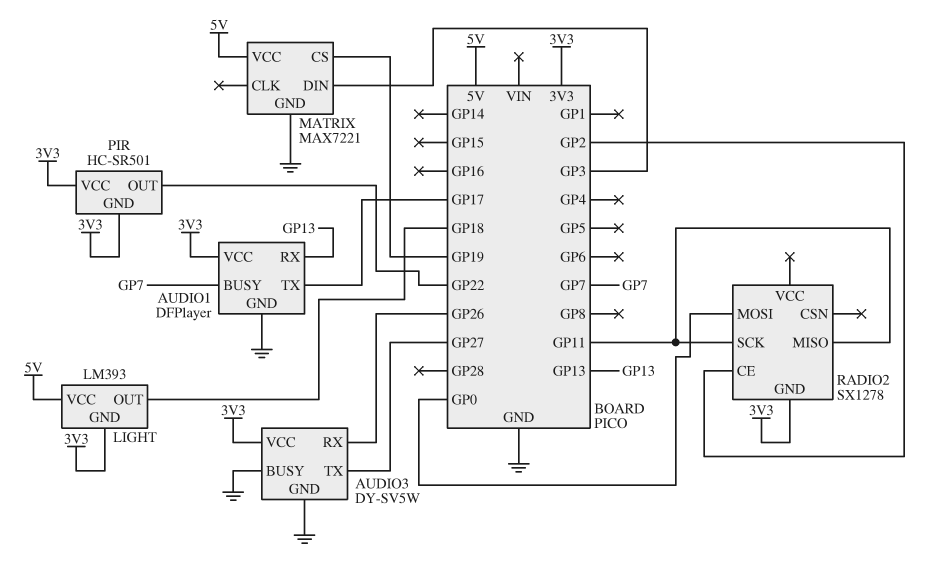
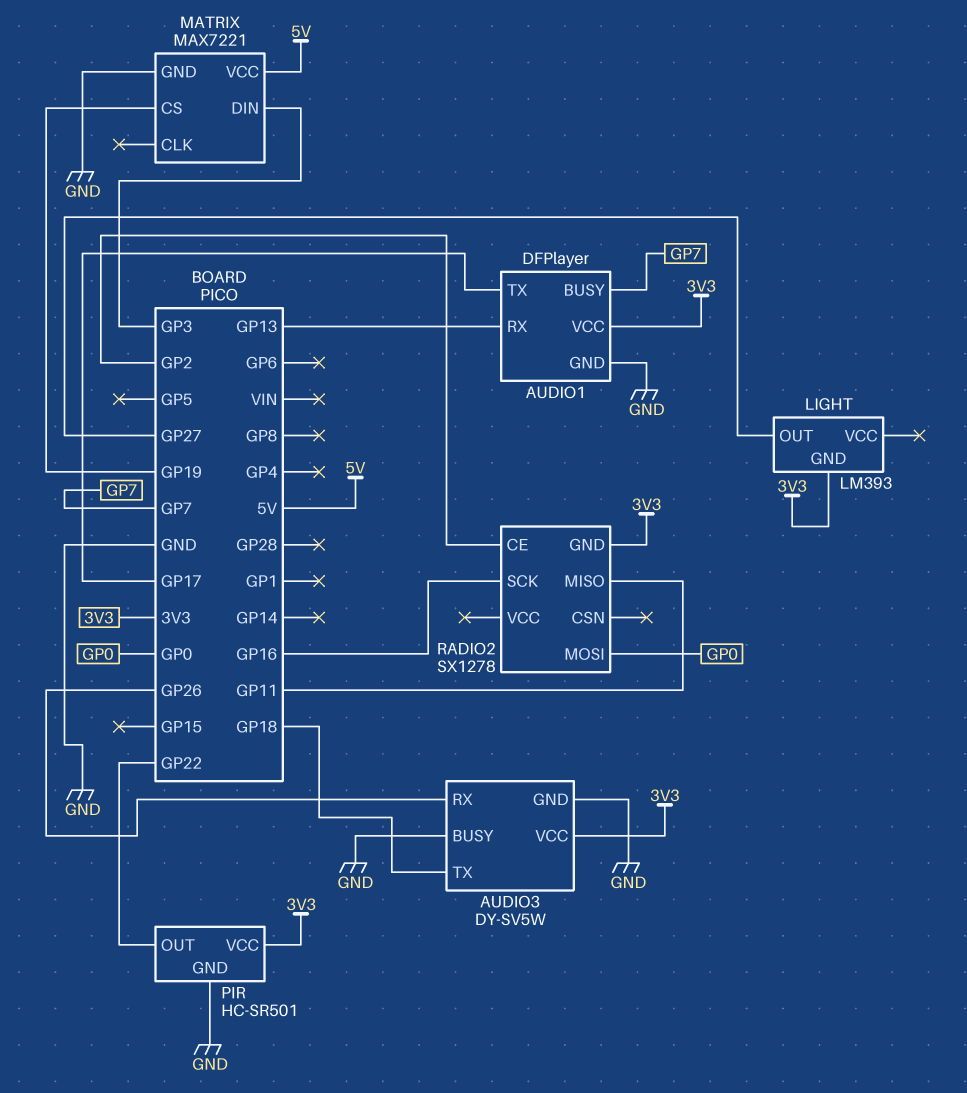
AUDIO3 pin TX: GP27 -> GP18
LIGHT pin OUT: GP18 -> GP27
LIGHT pin VCC: 5V -> none
PIR pin GND: 3V3 -> GND
RADIO2 pin SCK: GP11 -> GP16

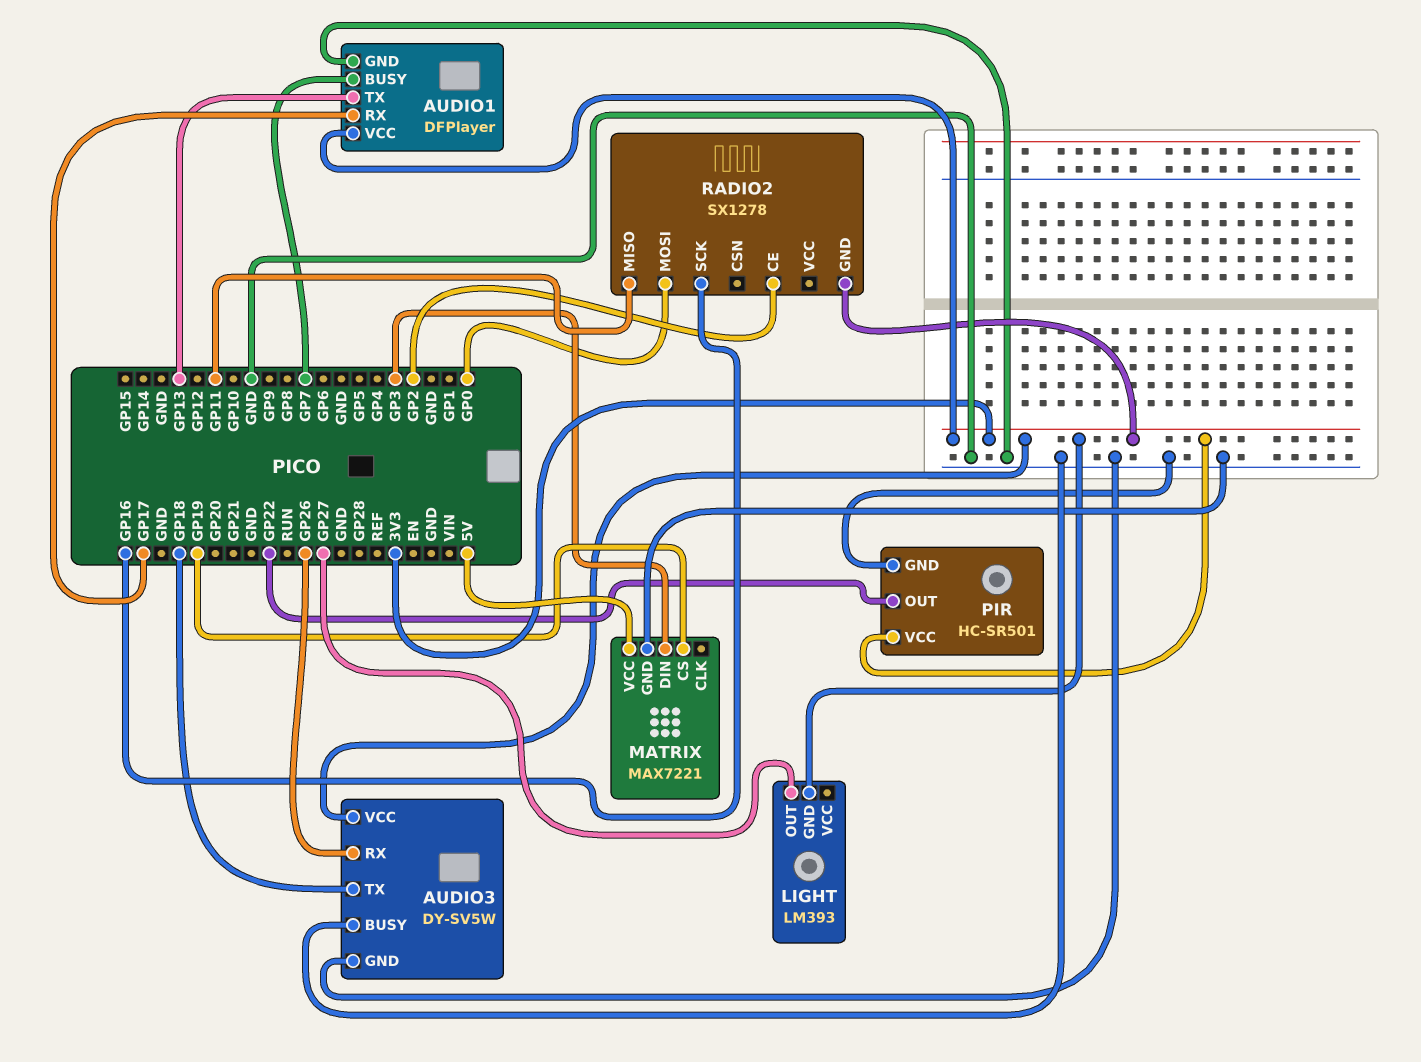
AUDIO1 pin RX: GP13 -> GP17
AUDIO1 pin TX: GP17 -> GP13

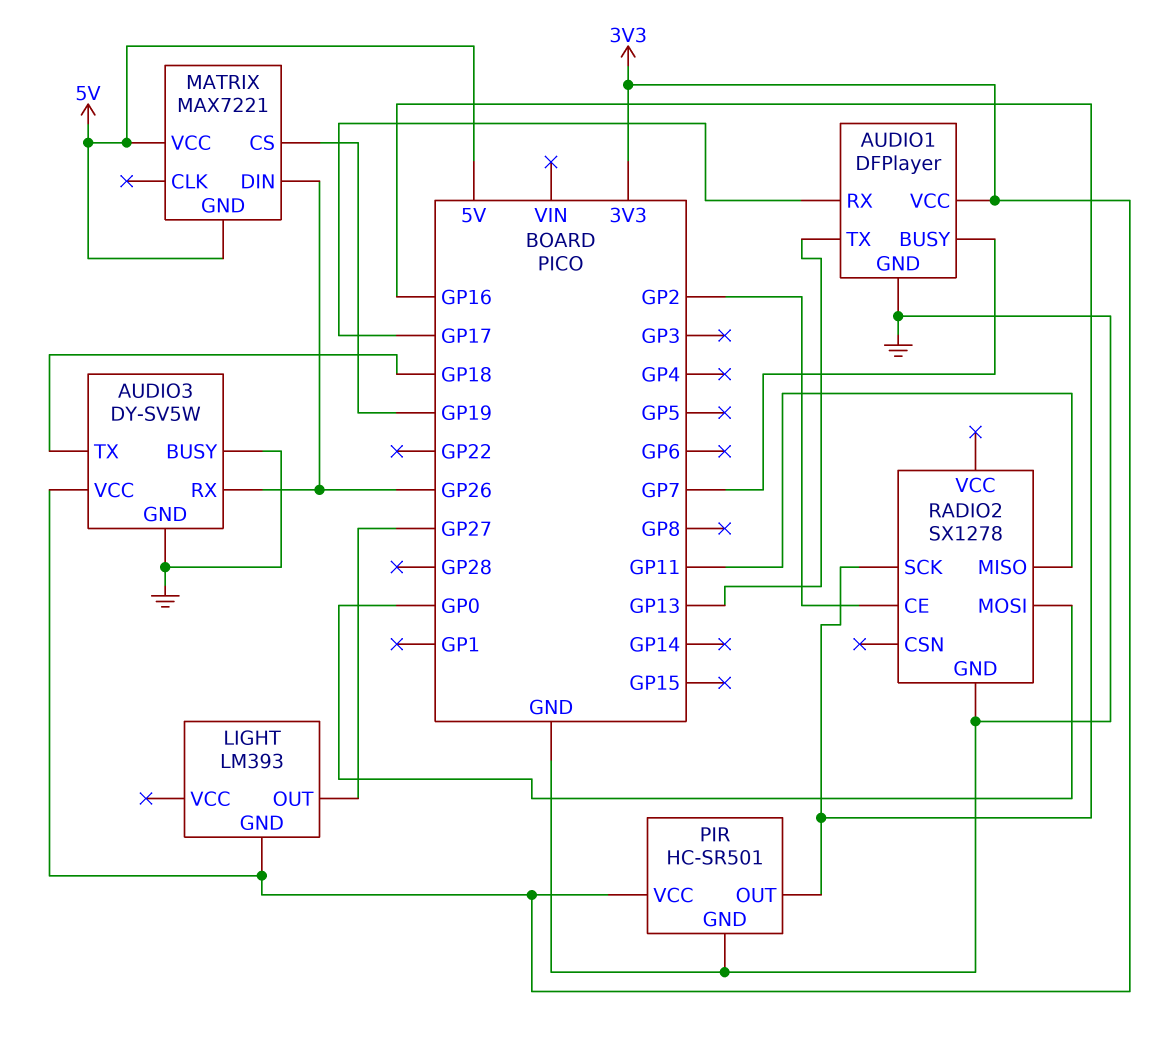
MATRIX pin DIN: GP3 -> GP26
MATRIX pin GND: GND -> 5V
PIR pin OUT: GP22 -> GP16
RADIO2 pin GND: 3V3 -> GND

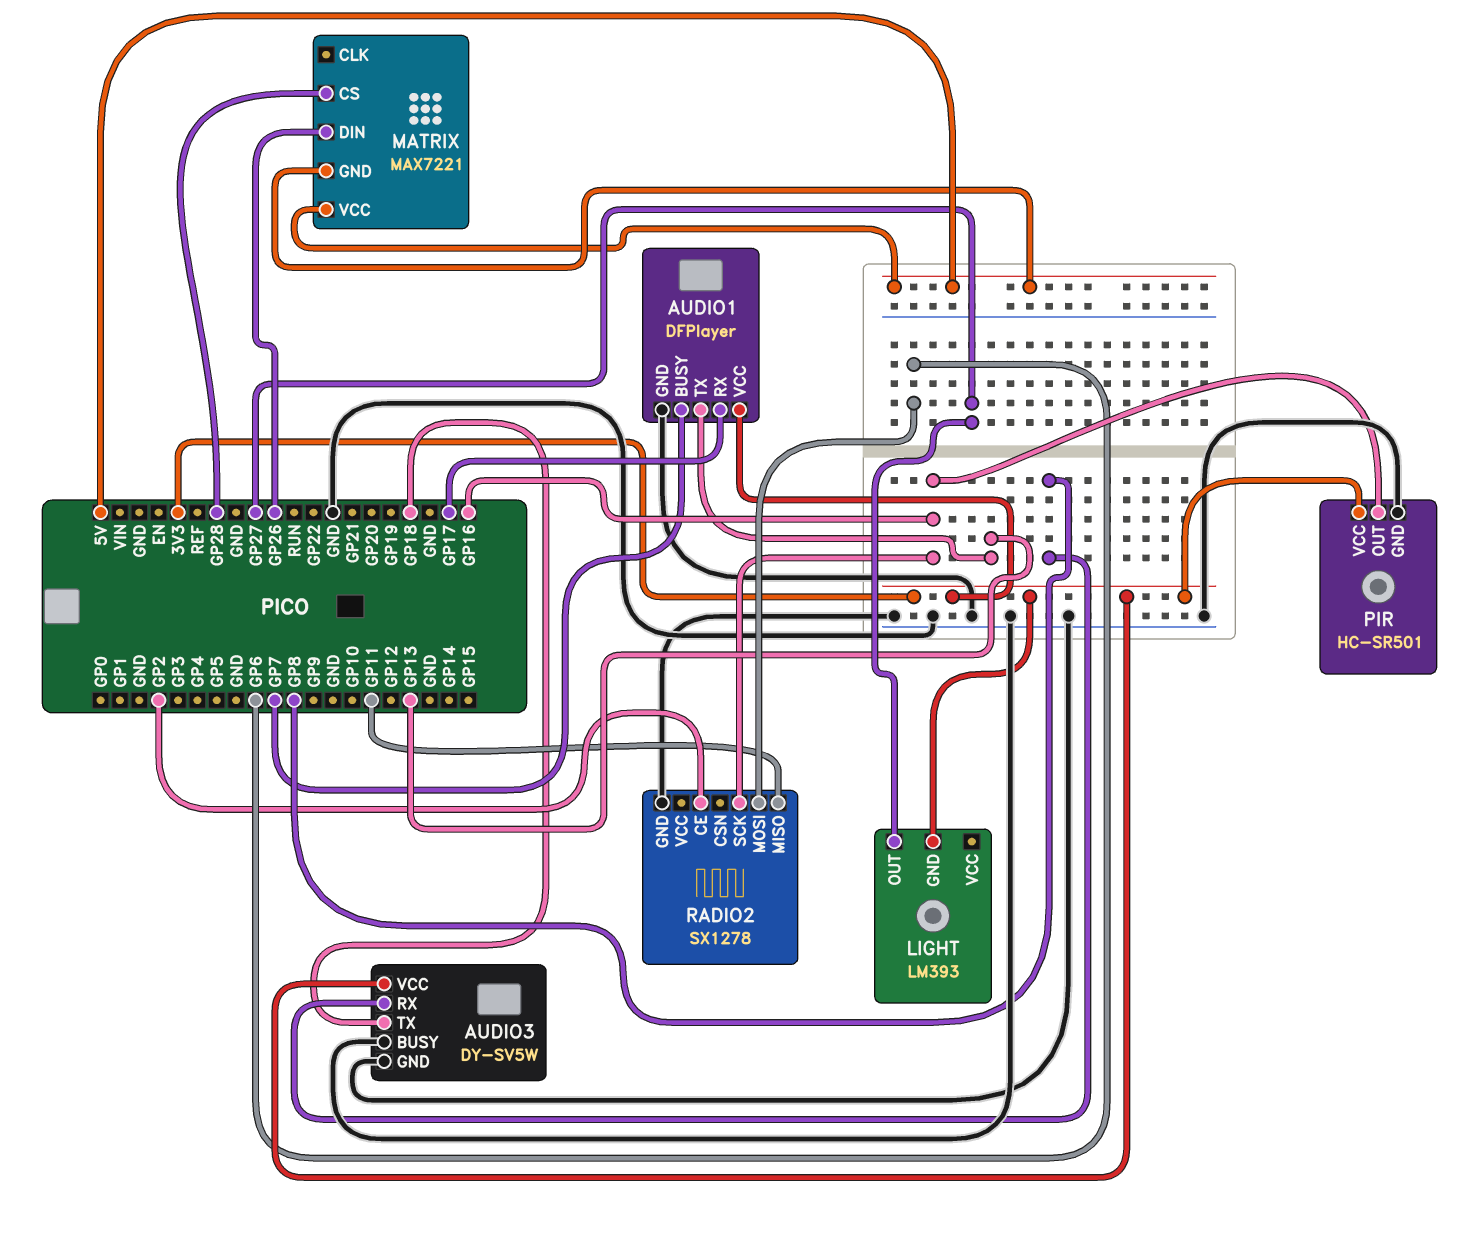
AUDIO3 pin RX: GP26 -> GP8
MATRIX pin CS: GP19 -> GP28
RADIO2 pin MOSI: GP0 -> GP6

